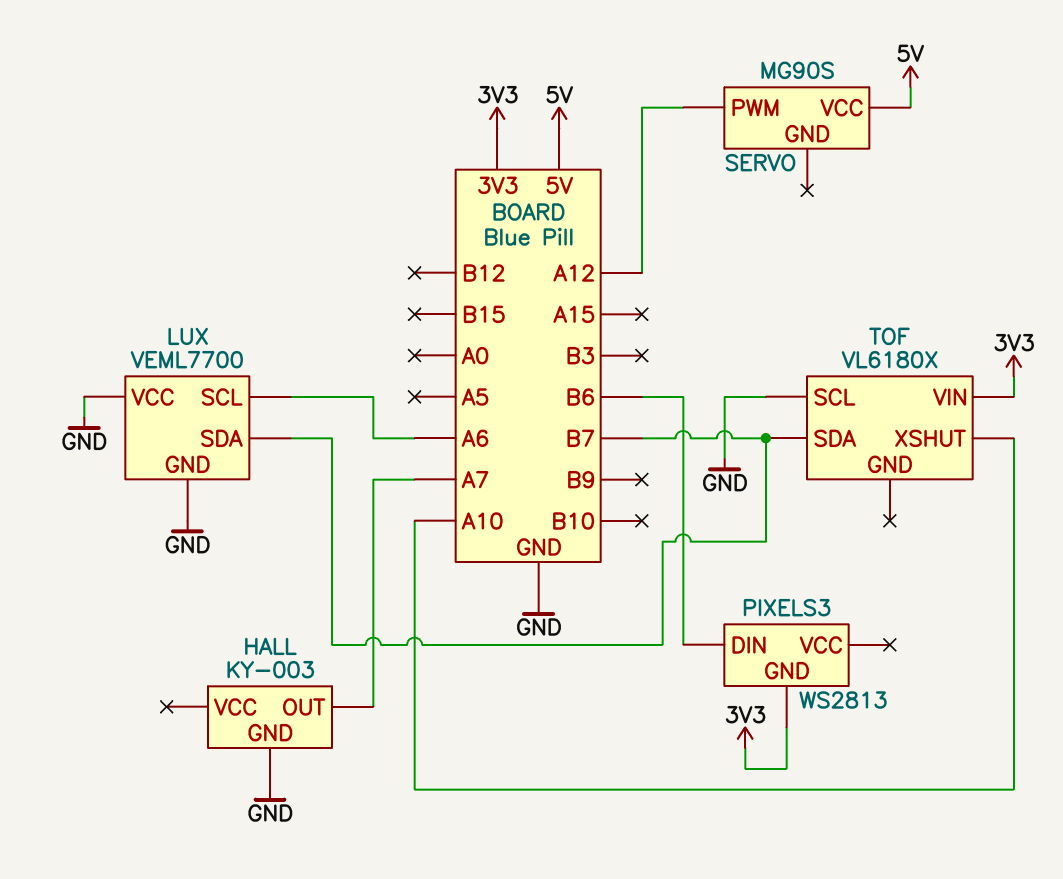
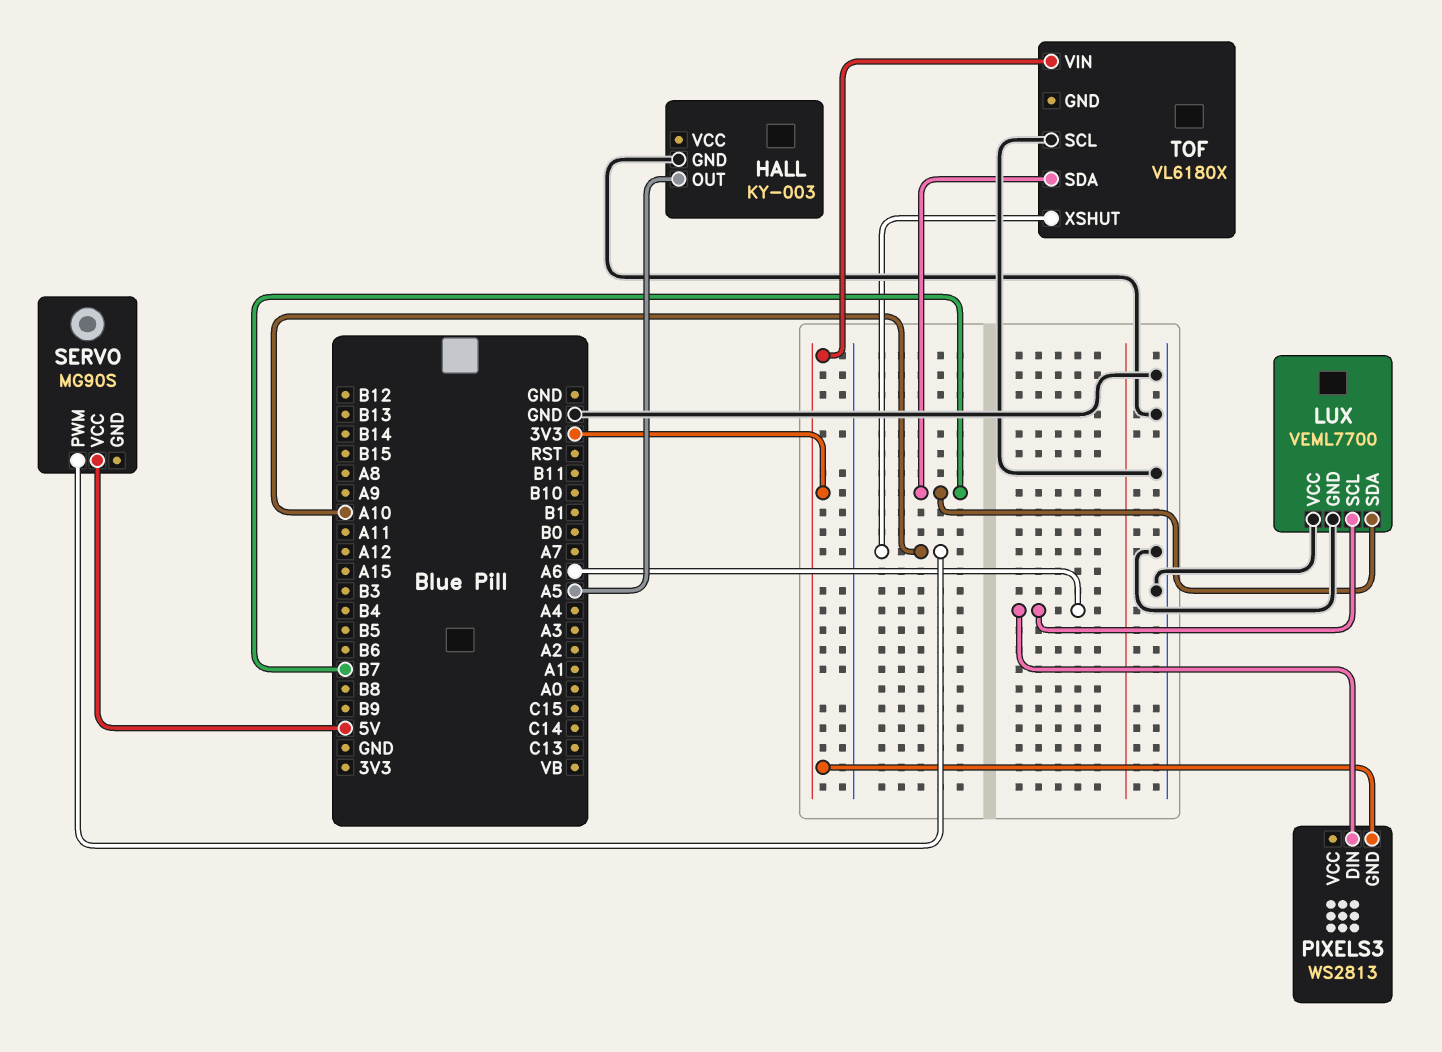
HALL pin OUT: A7 -> A5
PIXELS3 pin DIN: B6 -> A6
SERVO pin PWM: A12 -> A10

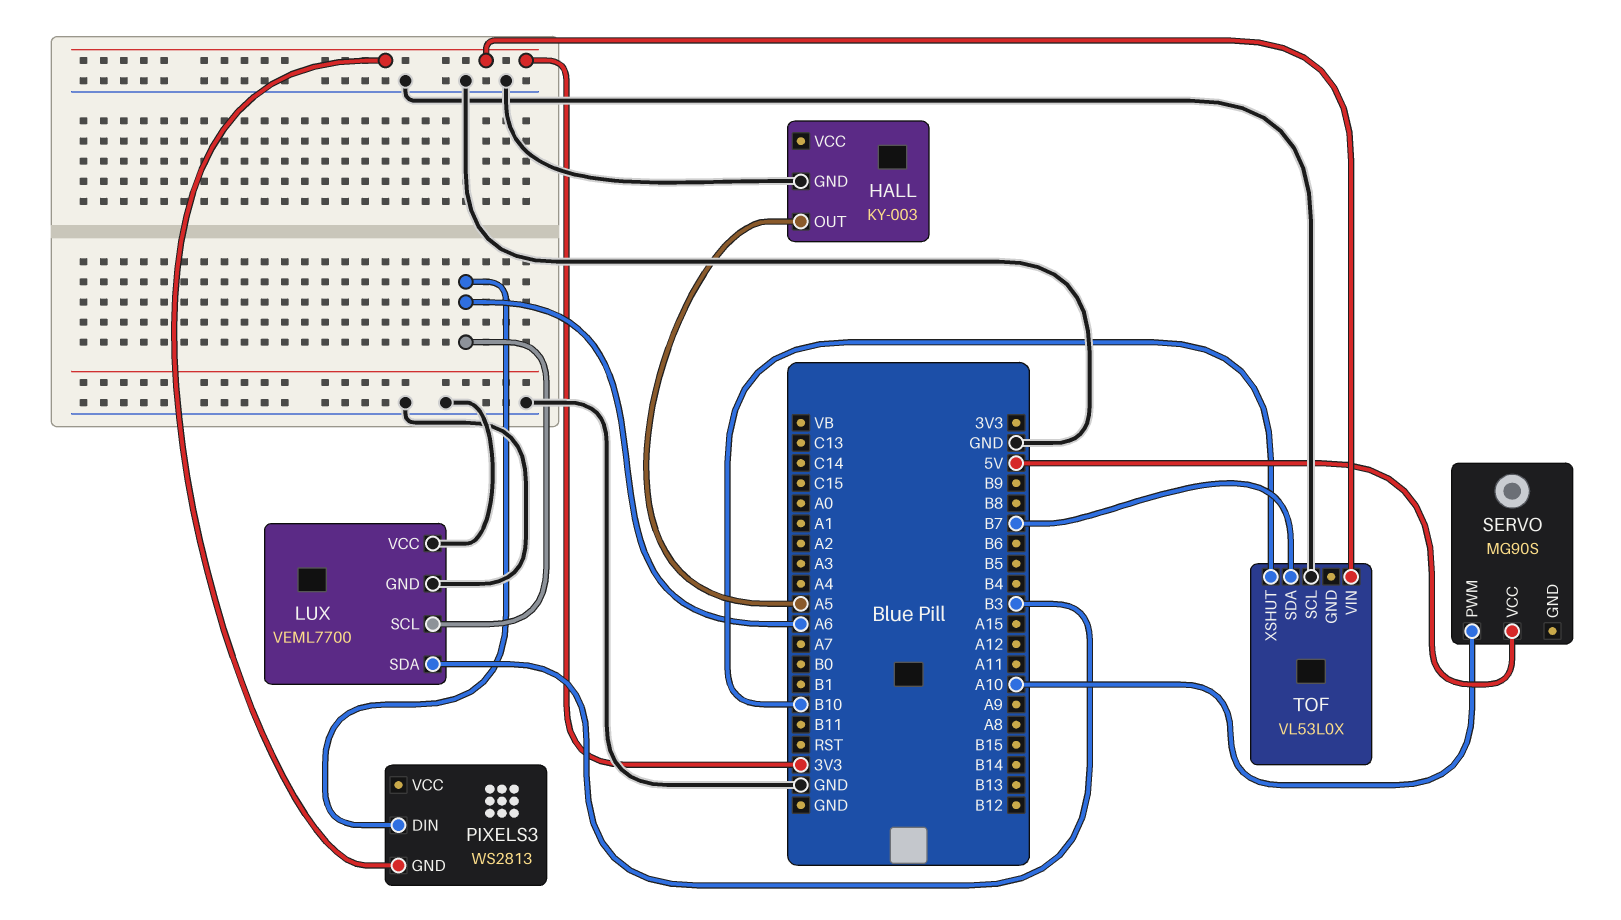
LUX pin SDA: B7 -> B3
TOF: VL6180X -> VL53L0X
TOF pin XSHUT: A10 -> B10

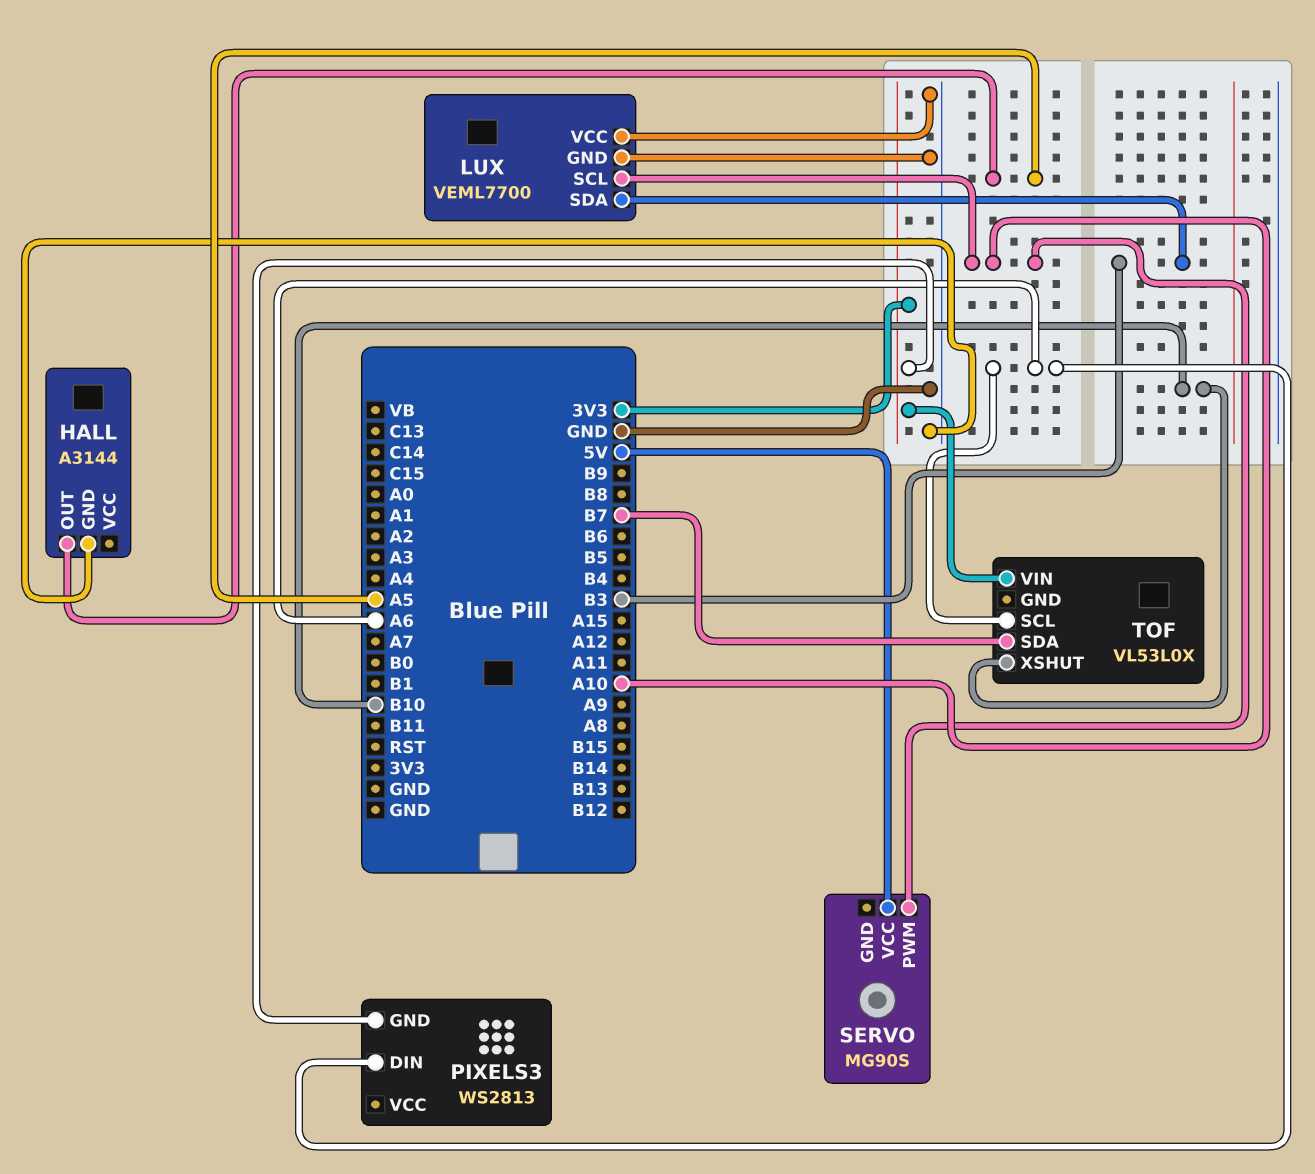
HALL: KY-003 -> A3144
LUX pin SCL: A6 -> A10
TOF pin SCL: GND -> A6

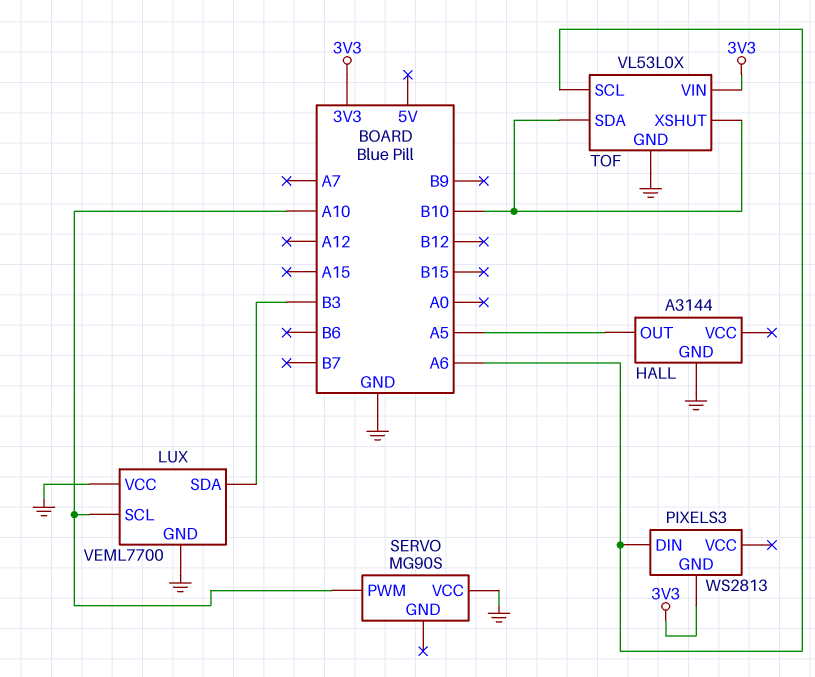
SERVO pin VCC: 5V -> GND
TOF pin GND: none -> GND
TOF pin SDA: B7 -> B10

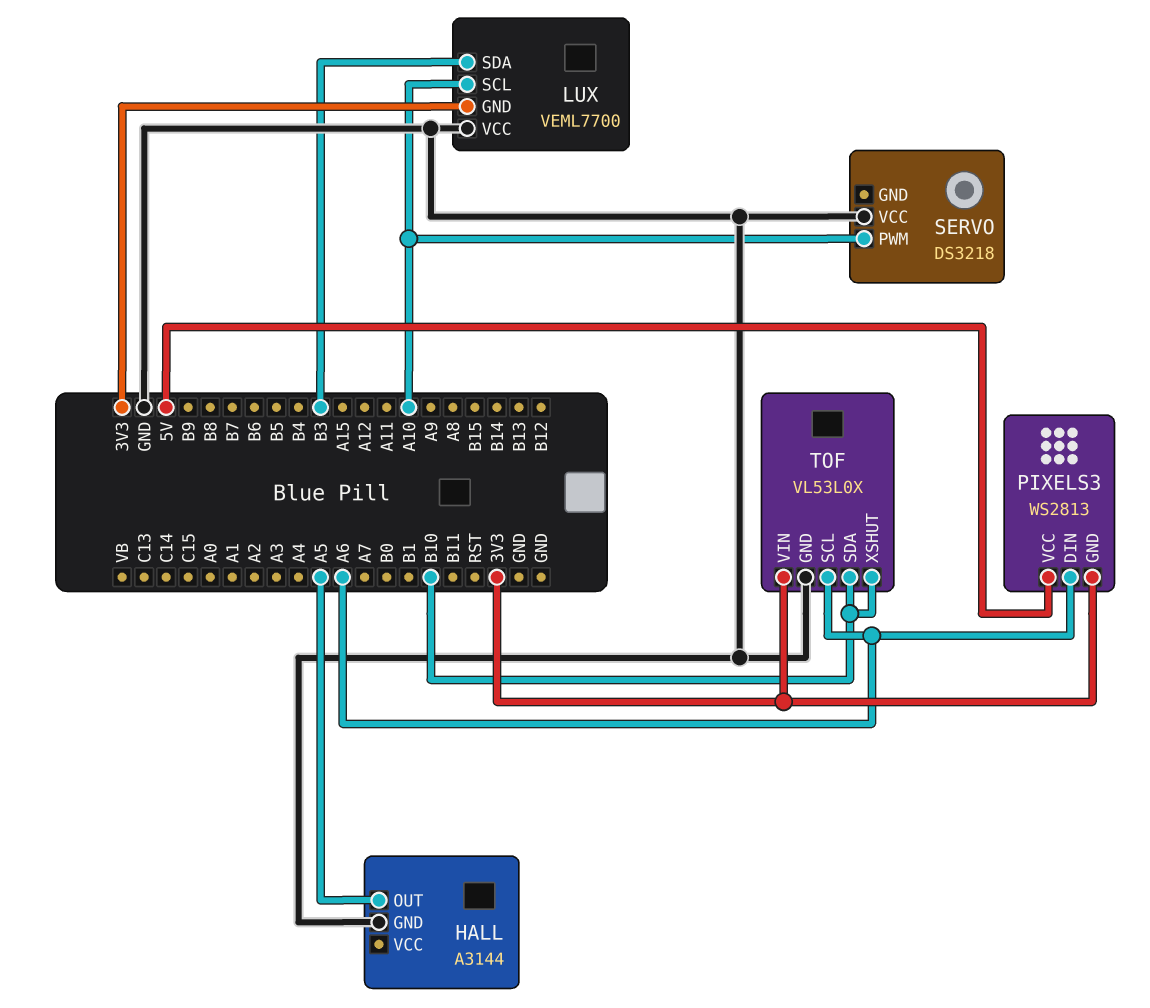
LUX pin GND: GND -> 3V3
PIXELS3 pin VCC: none -> 5V
SERVO: MG90S -> DS3218

